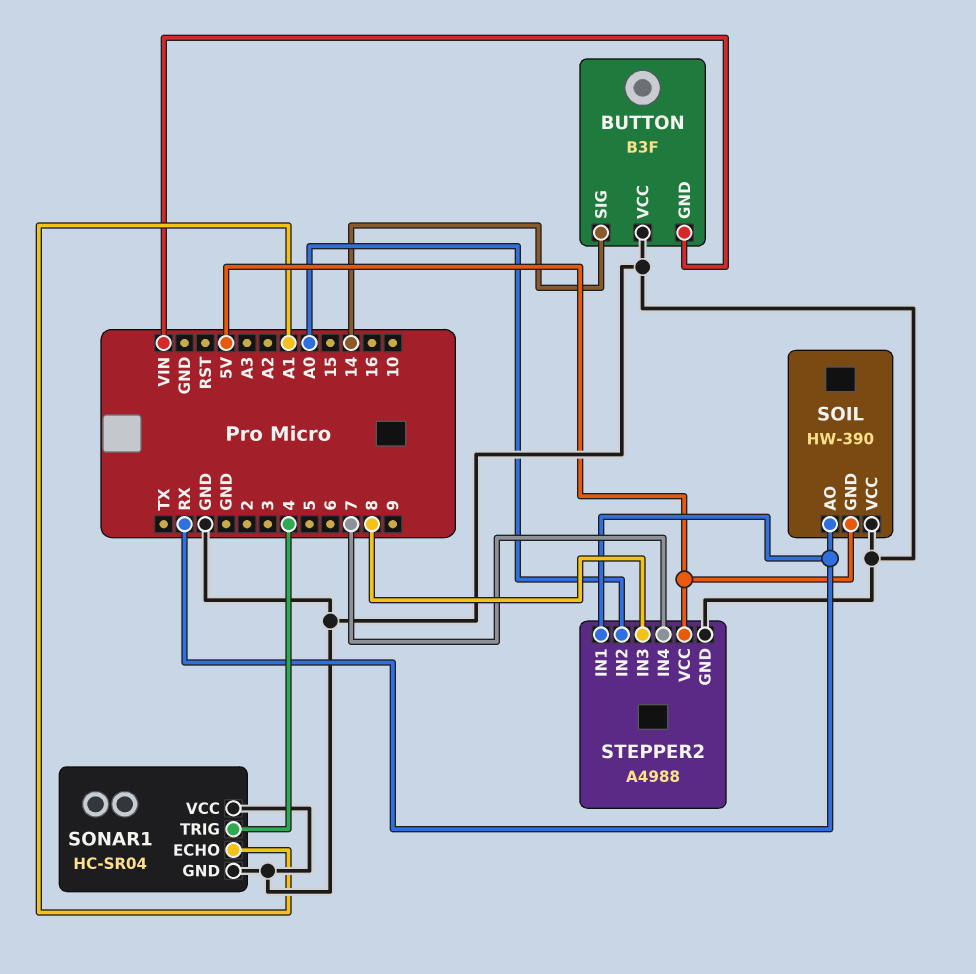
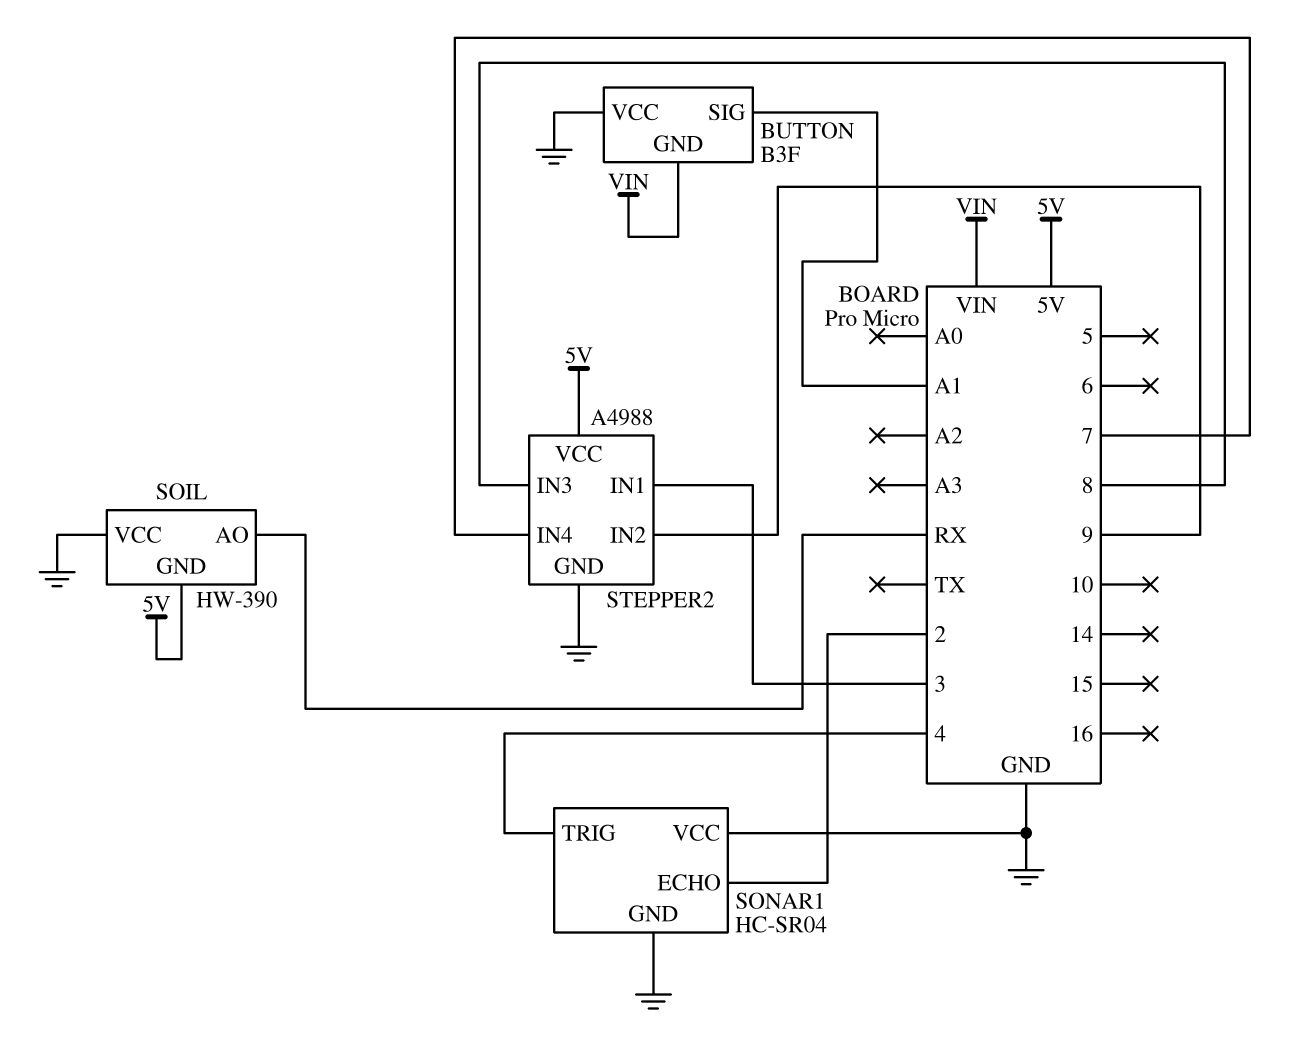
BUTTON pin SIG: 14 -> A1
SONAR1 pin ECHO: A1 -> 2
STEPPER2 pin IN1: RX -> 3
STEPPER2 pin IN2: A0 -> 9

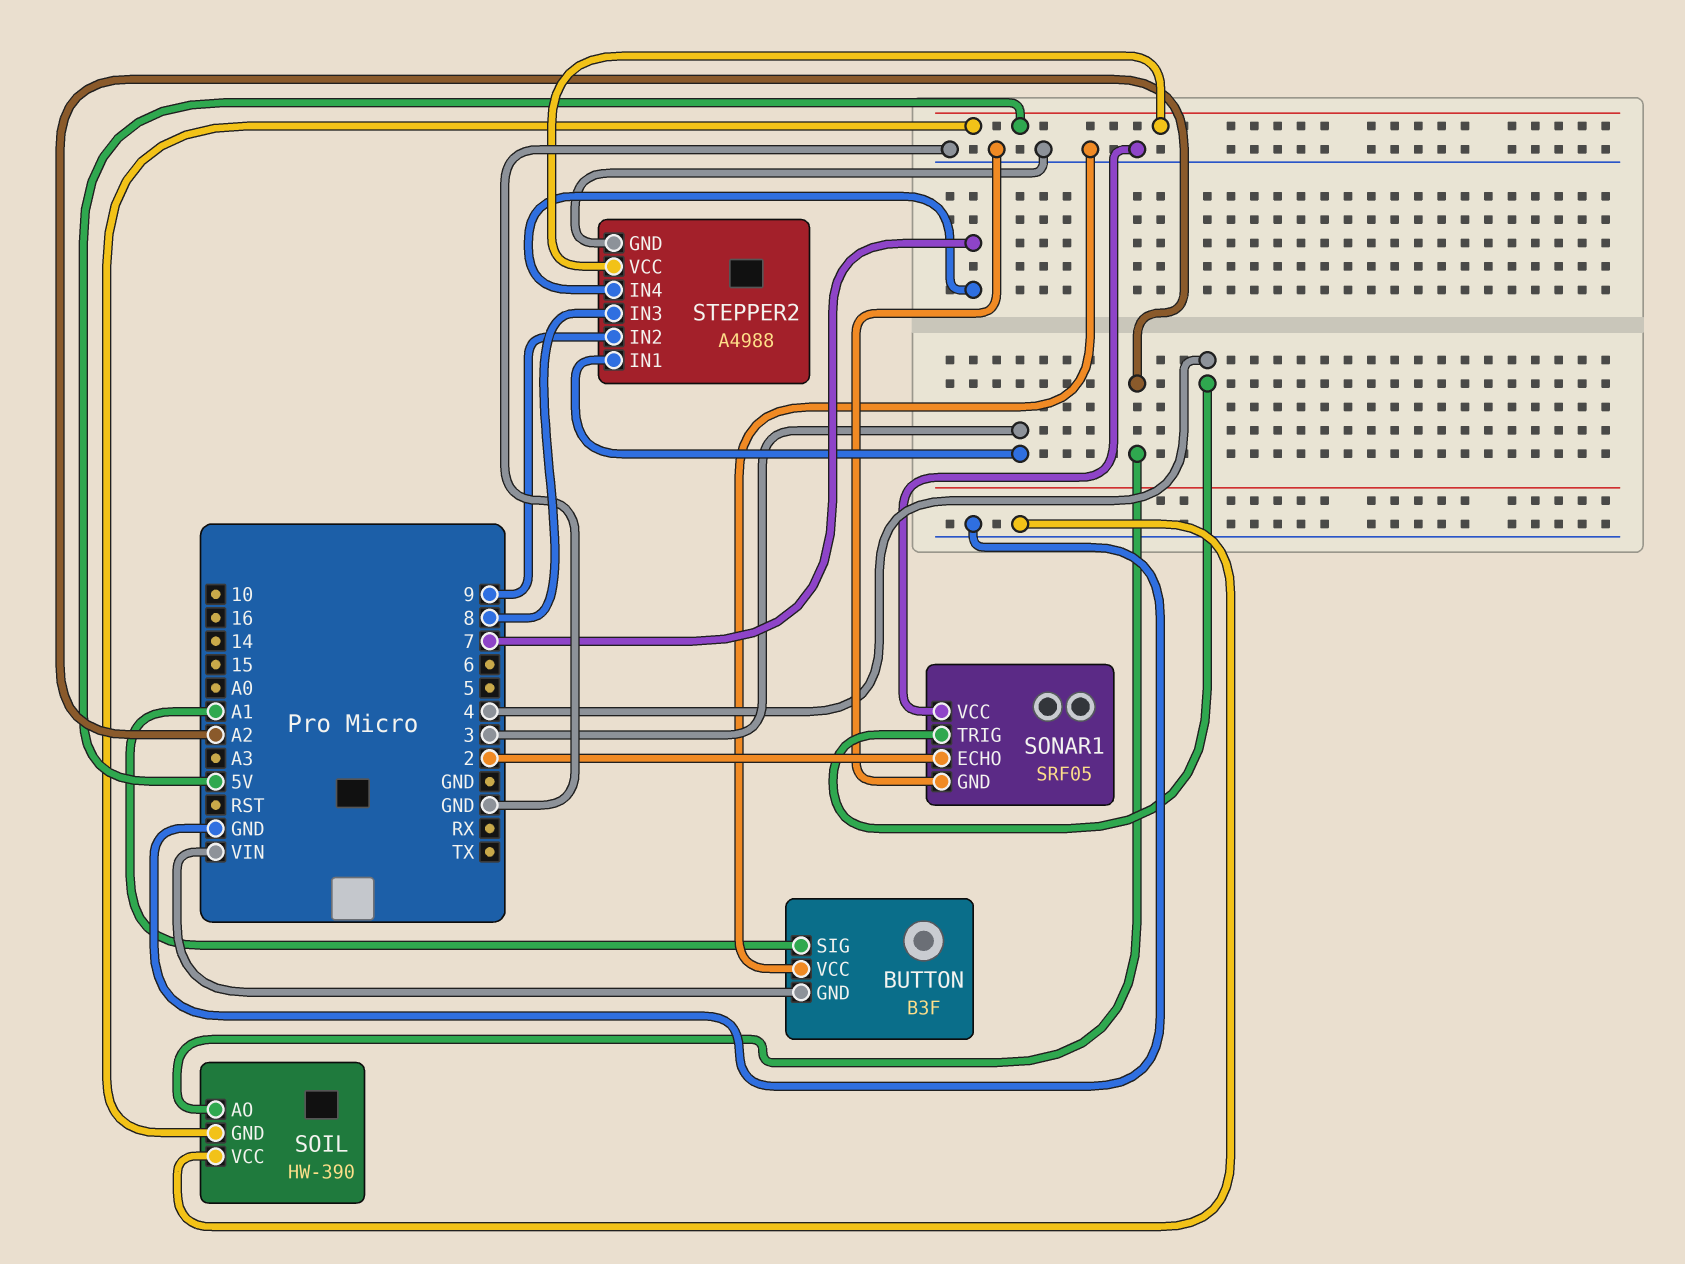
SOIL pin AO: RX -> A2
SONAR1: HC-SR04 -> SRF05

